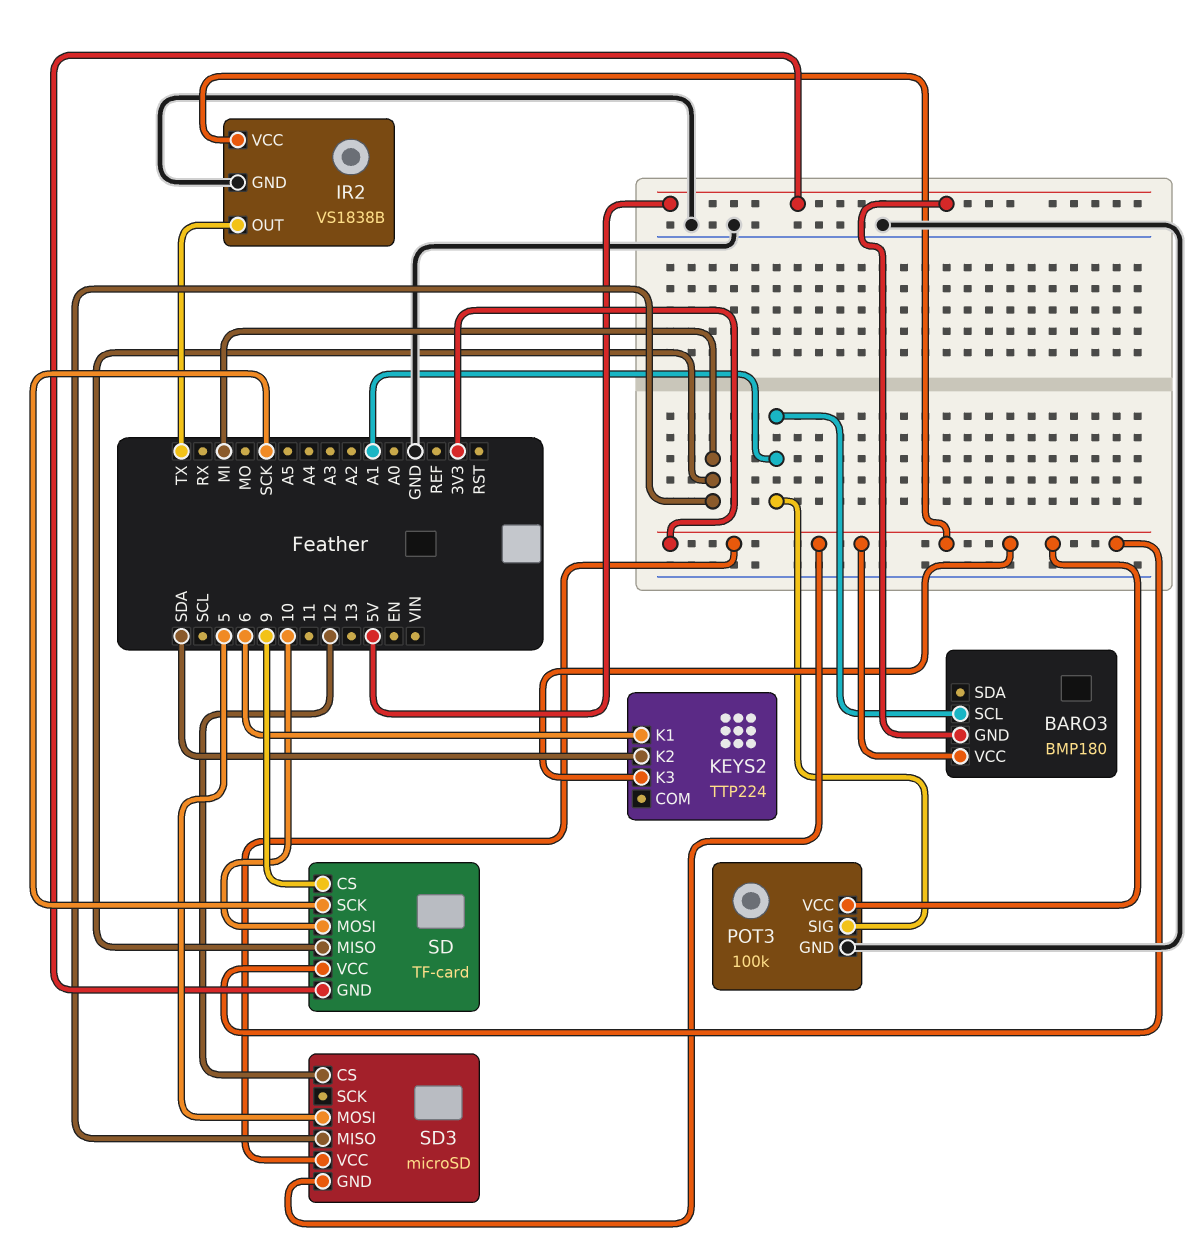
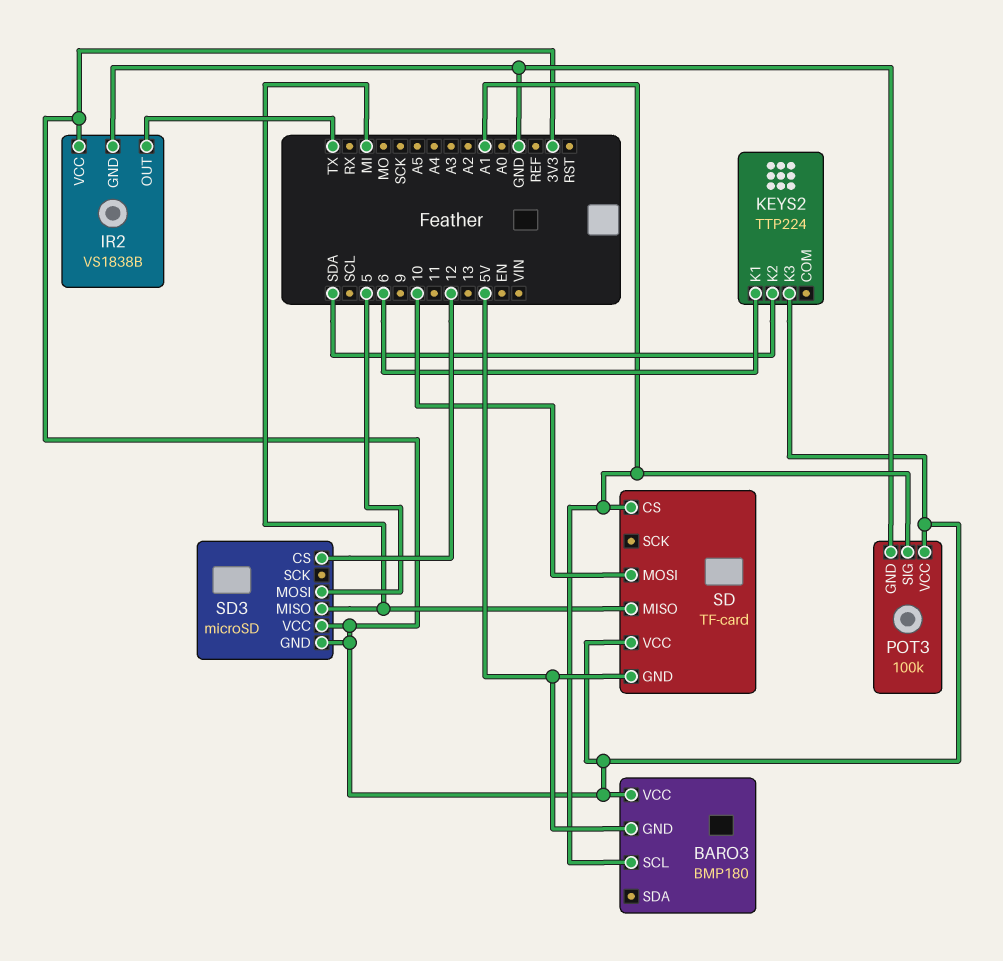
SD pin CS: 9 -> A1
SD pin SCK: SCK -> none

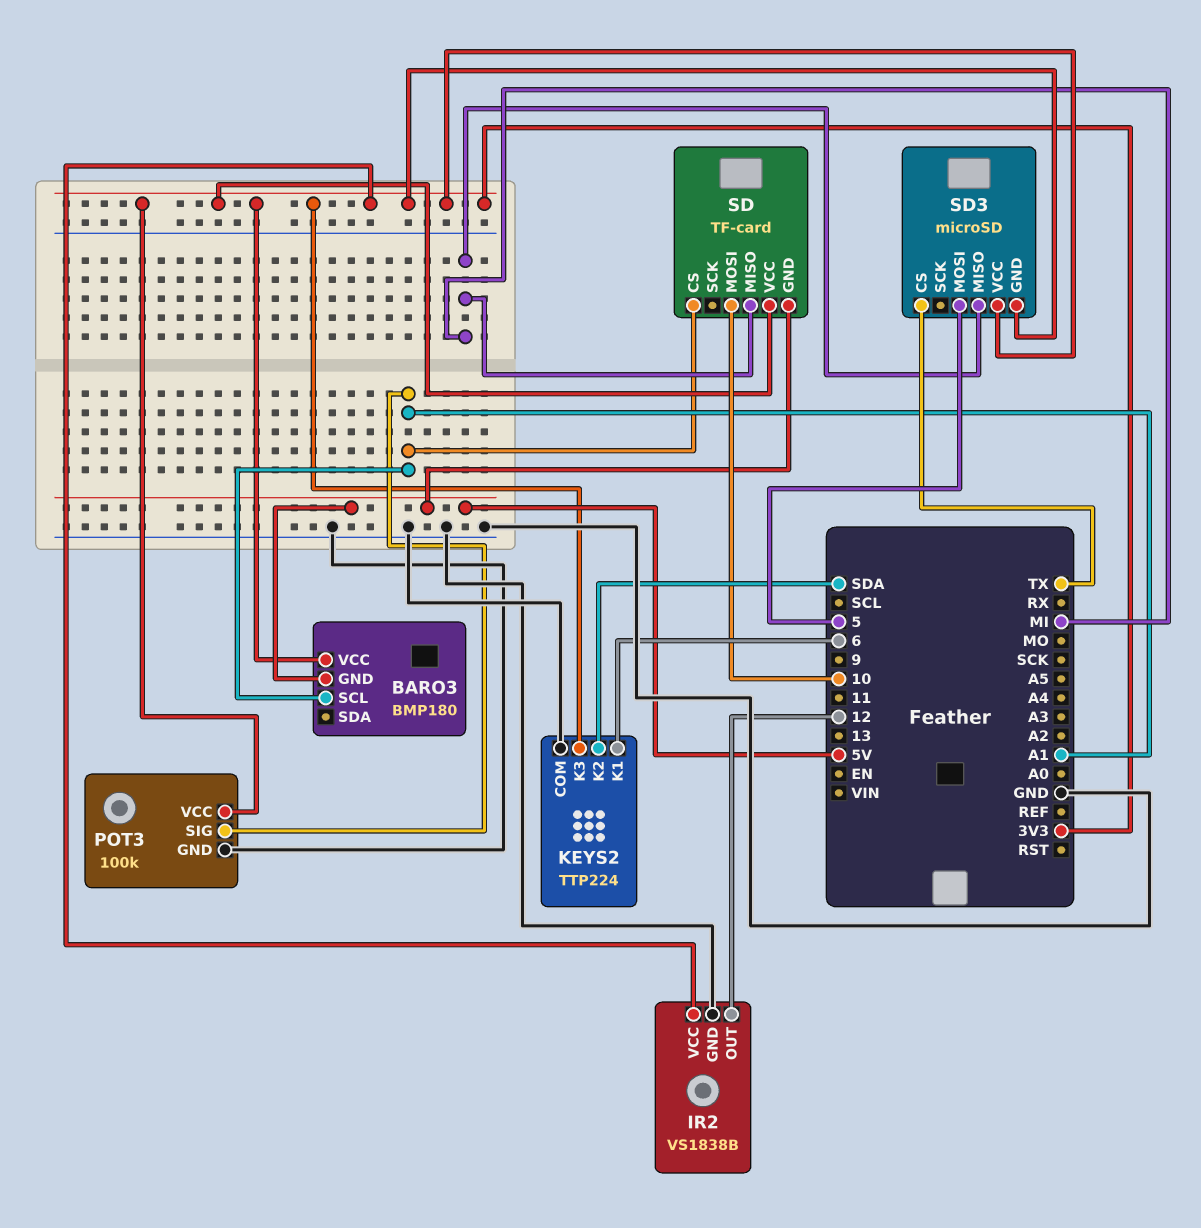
IR2 pin OUT: TX -> 12
KEYS2 pin COM: none -> GND
SD3 pin CS: 12 -> TX

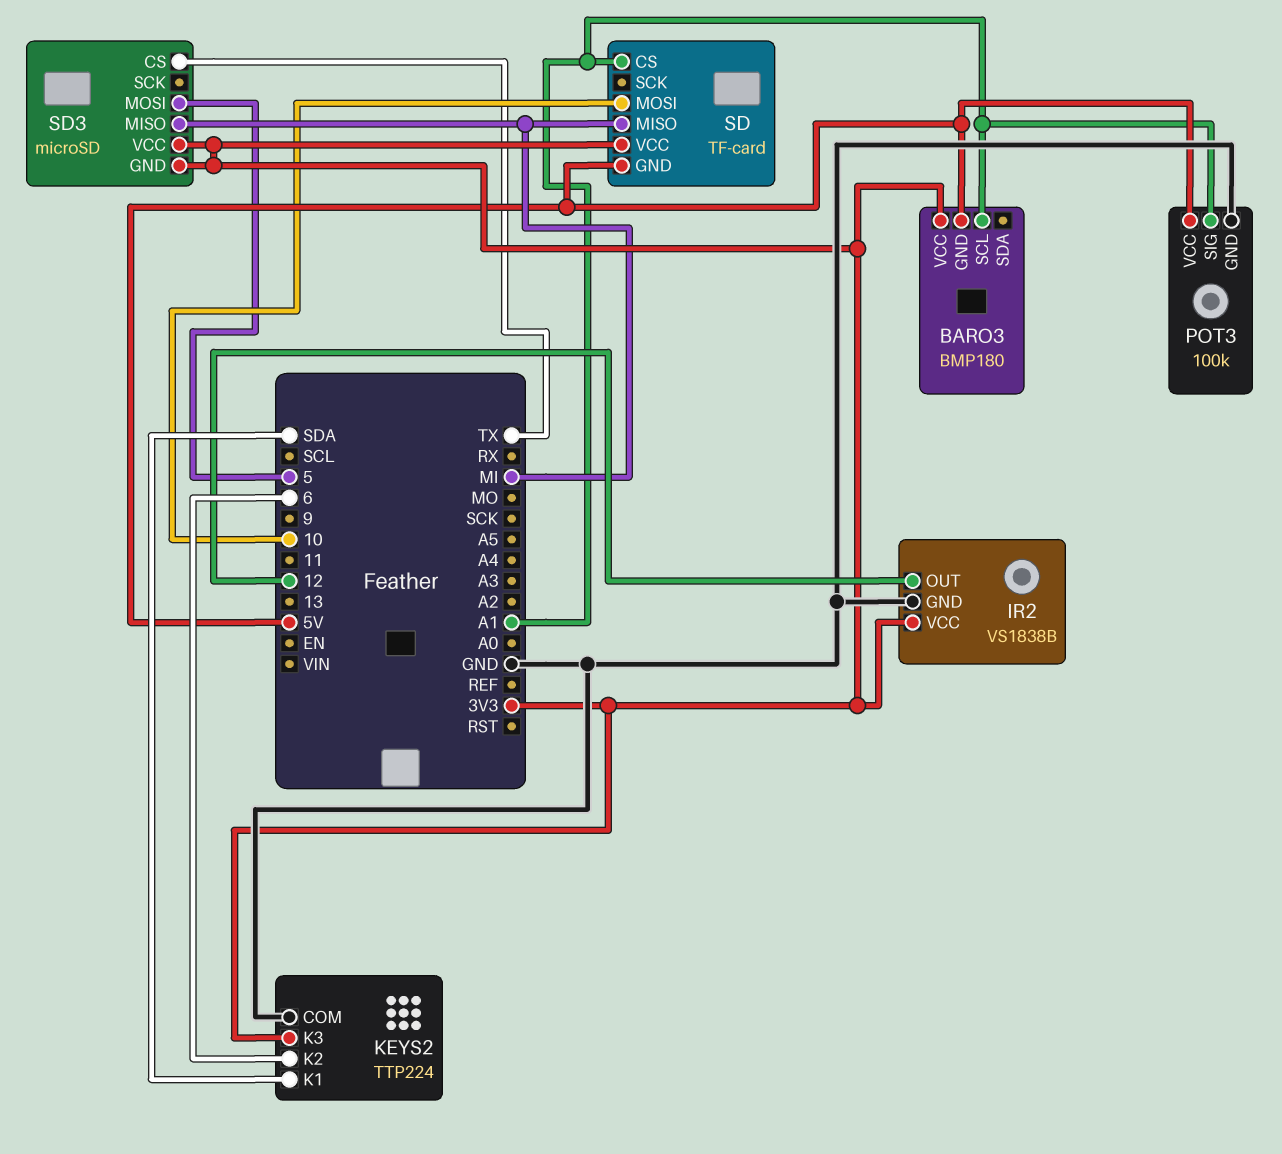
KEYS2 pin K1: 6 -> SDA
KEYS2 pin K2: SDA -> 6
POT3 pin VCC: 3V3 -> 5V

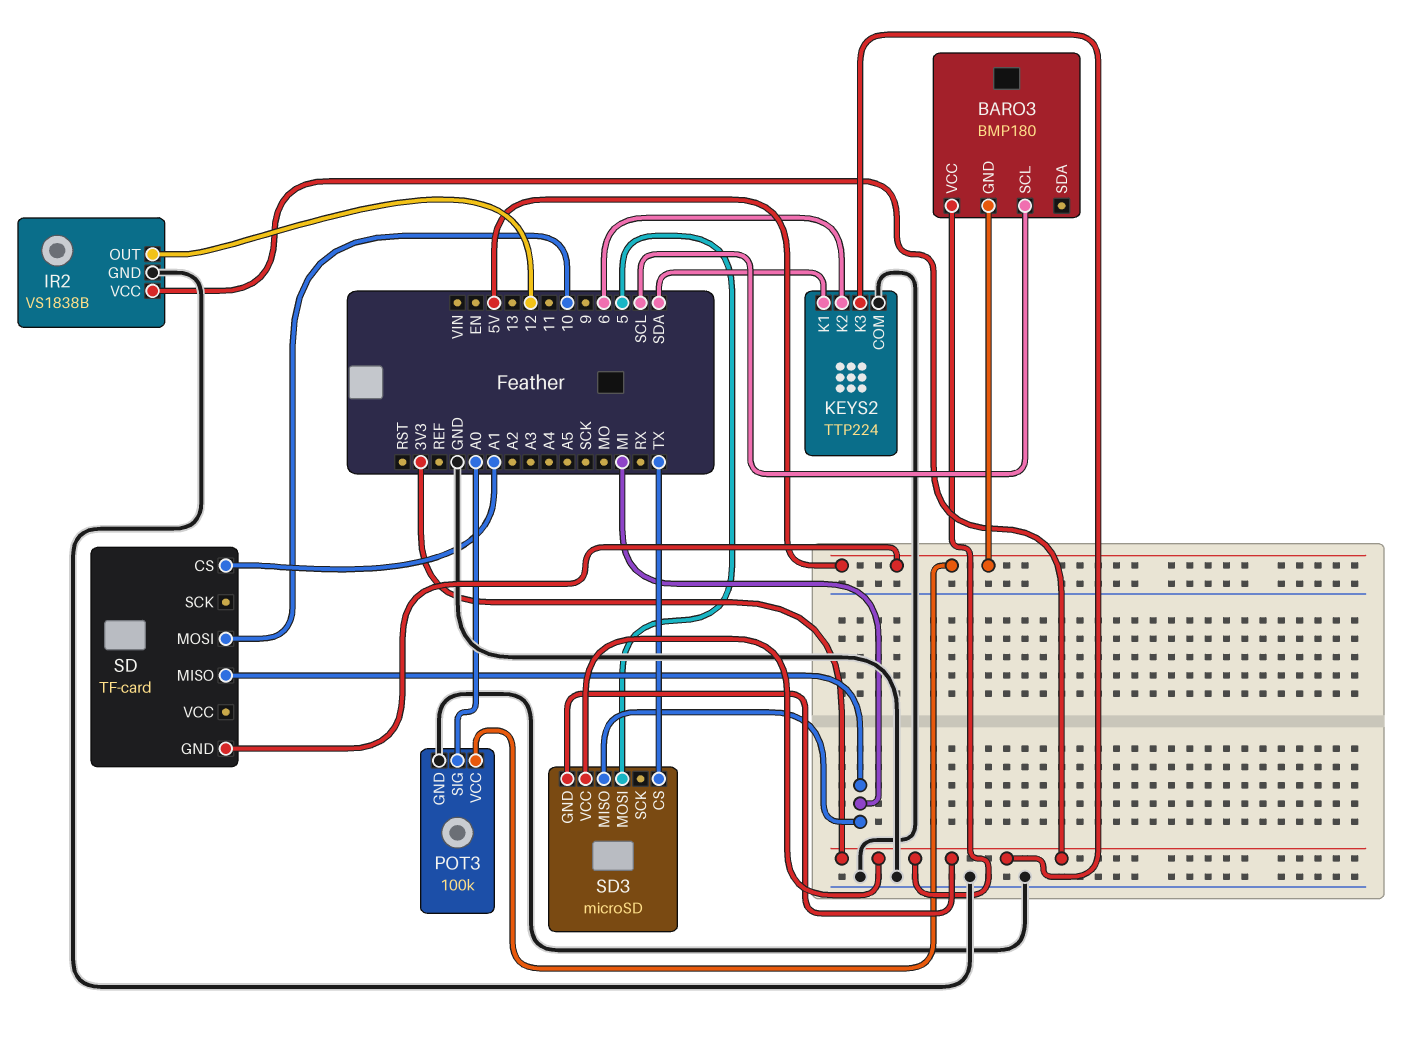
BARO3 pin SCL: A1 -> SCL
POT3 pin SIG: A1 -> A0
SD pin VCC: 3V3 -> none

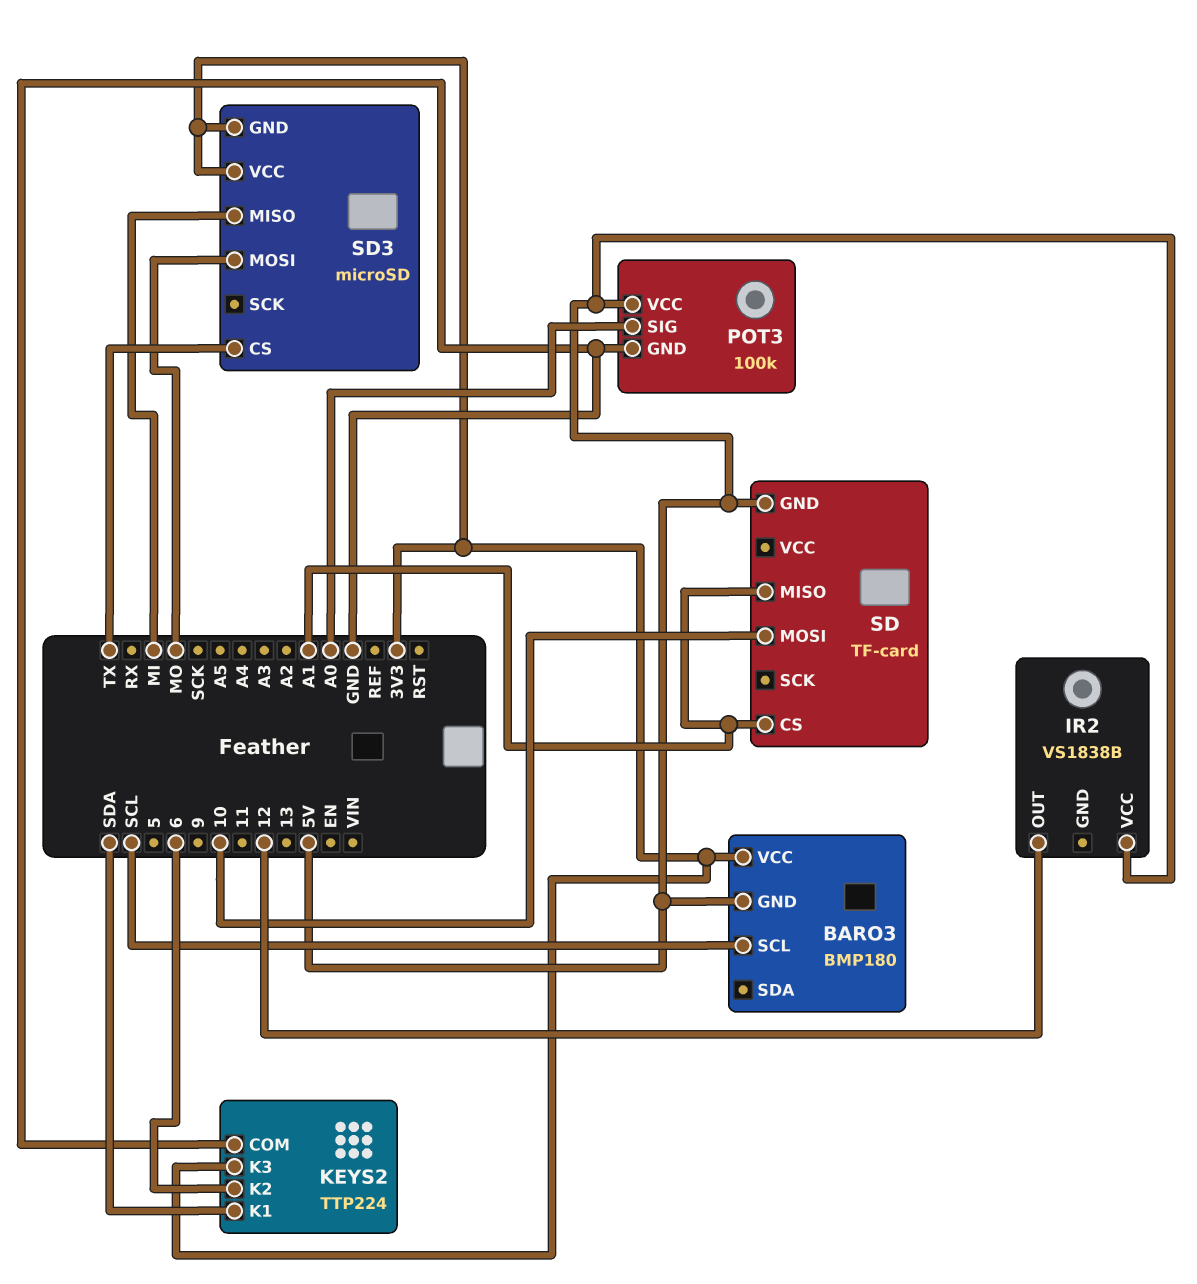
IR2 pin GND: GND -> none
IR2 pin VCC: 3V3 -> 5V
SD pin MISO: MI -> A1
SD3 pin MOSI: 5 -> MO

